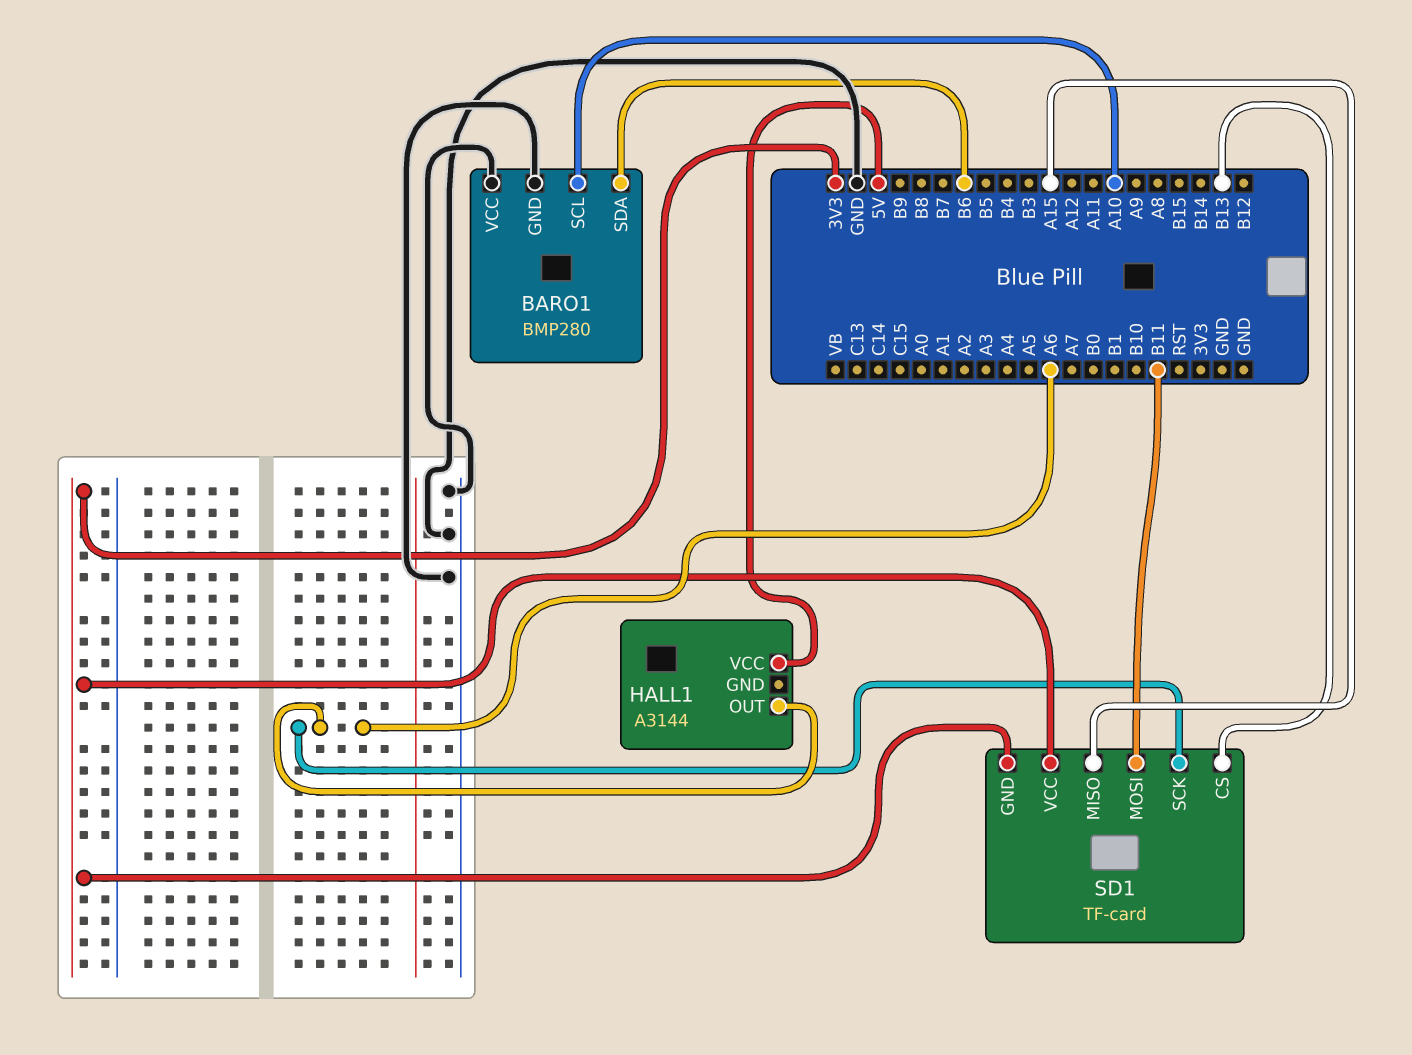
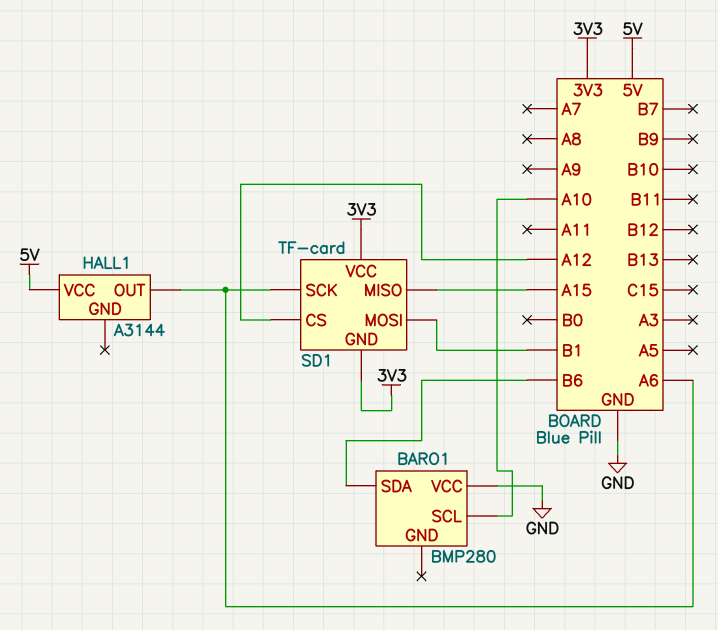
BARO1 pin GND: GND -> none
SD1 pin CS: B13 -> A12
SD1 pin MOSI: B11 -> B1

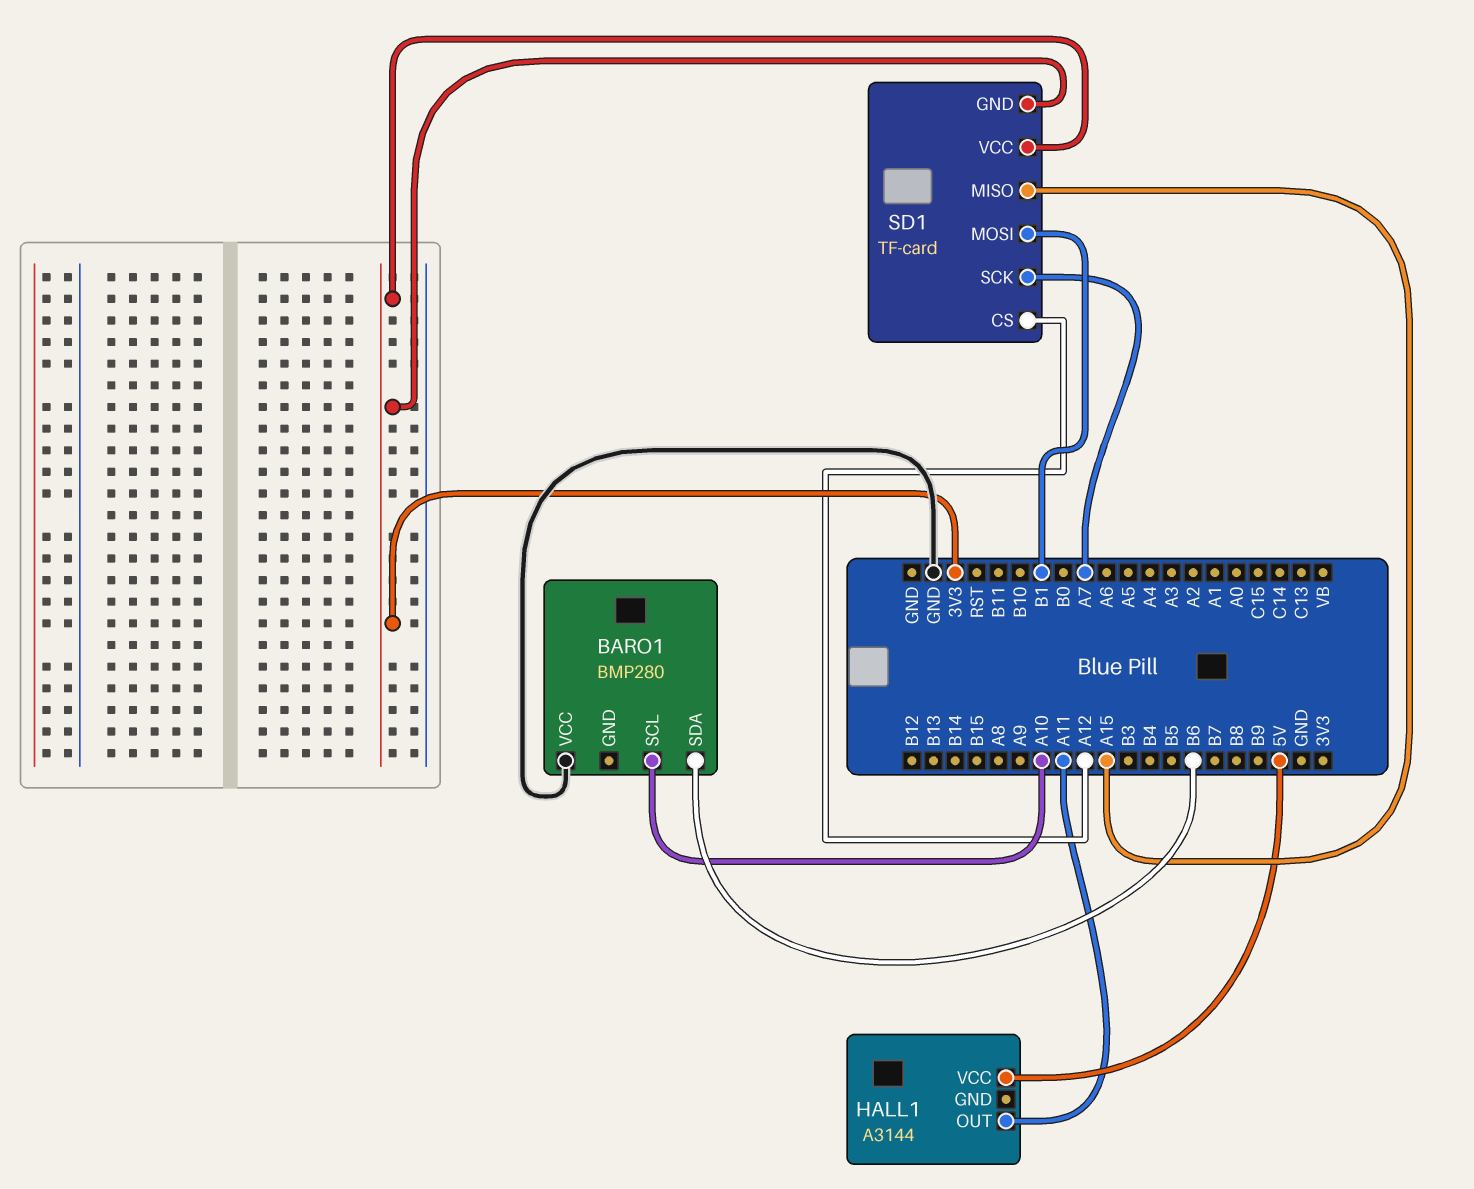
HALL1 pin OUT: A6 -> A11
SD1 pin SCK: A6 -> A7

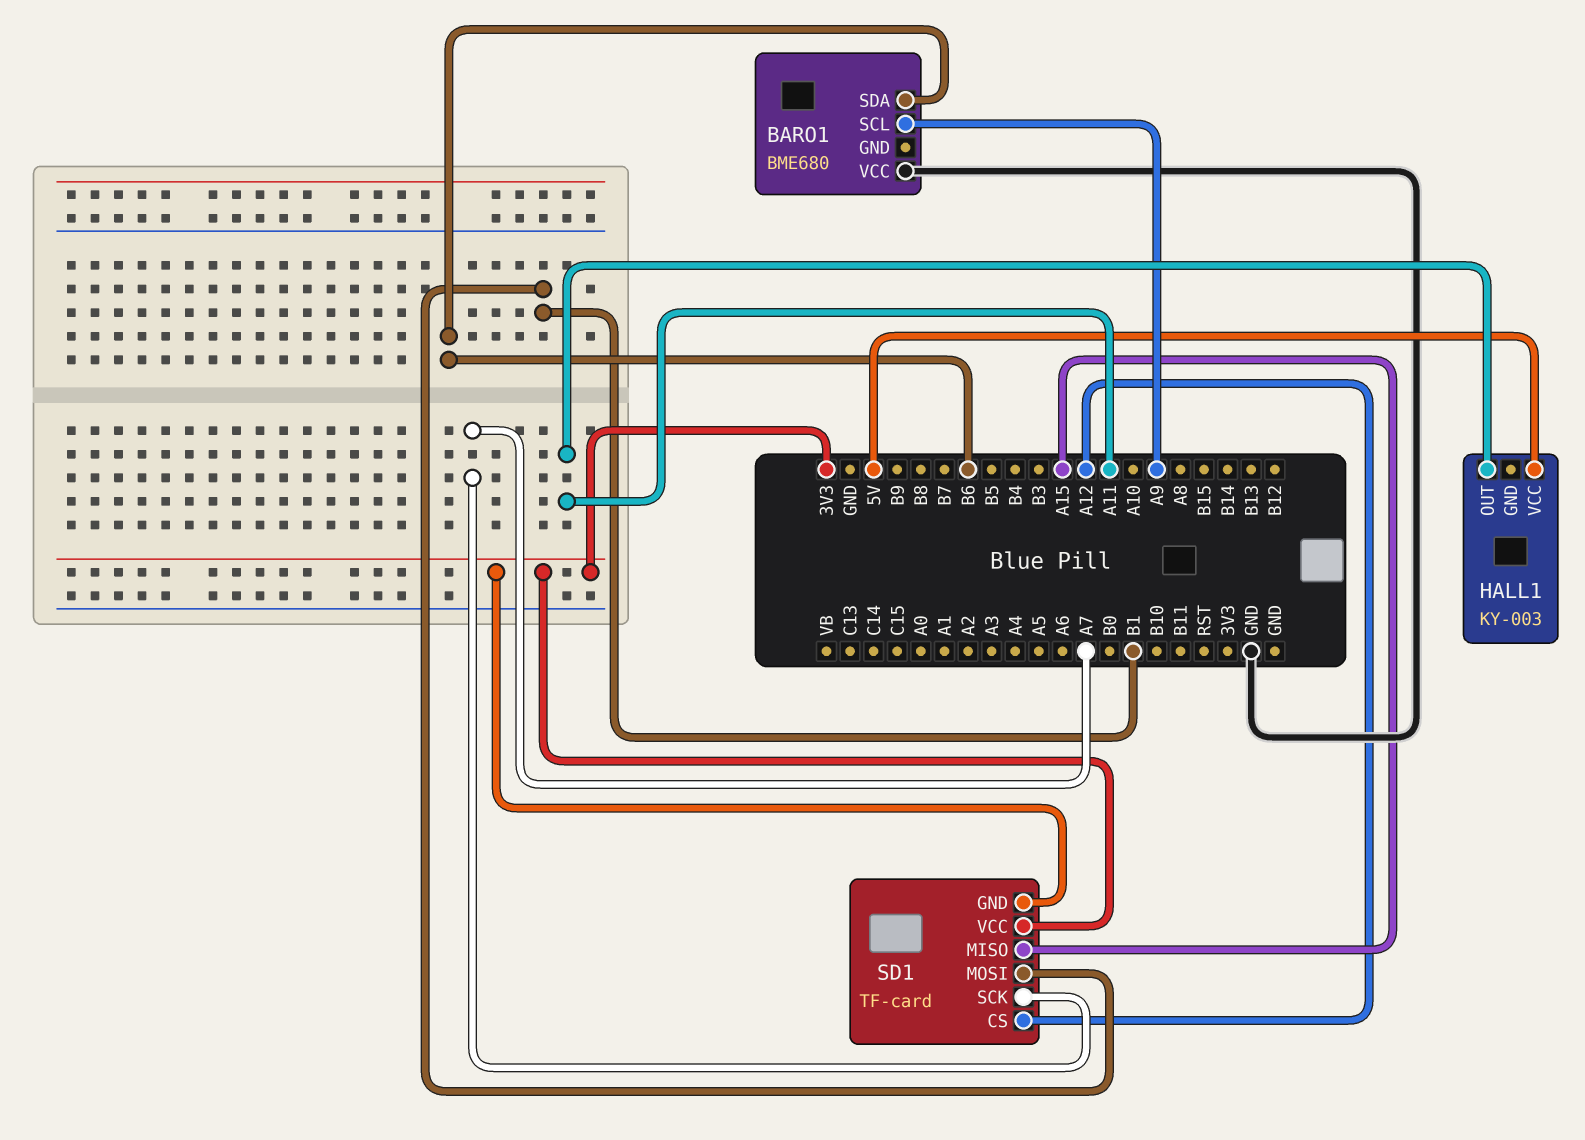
BARO1: BMP280 -> BME680
BARO1 pin SCL: A10 -> A9
HALL1: A3144 -> KY-003

